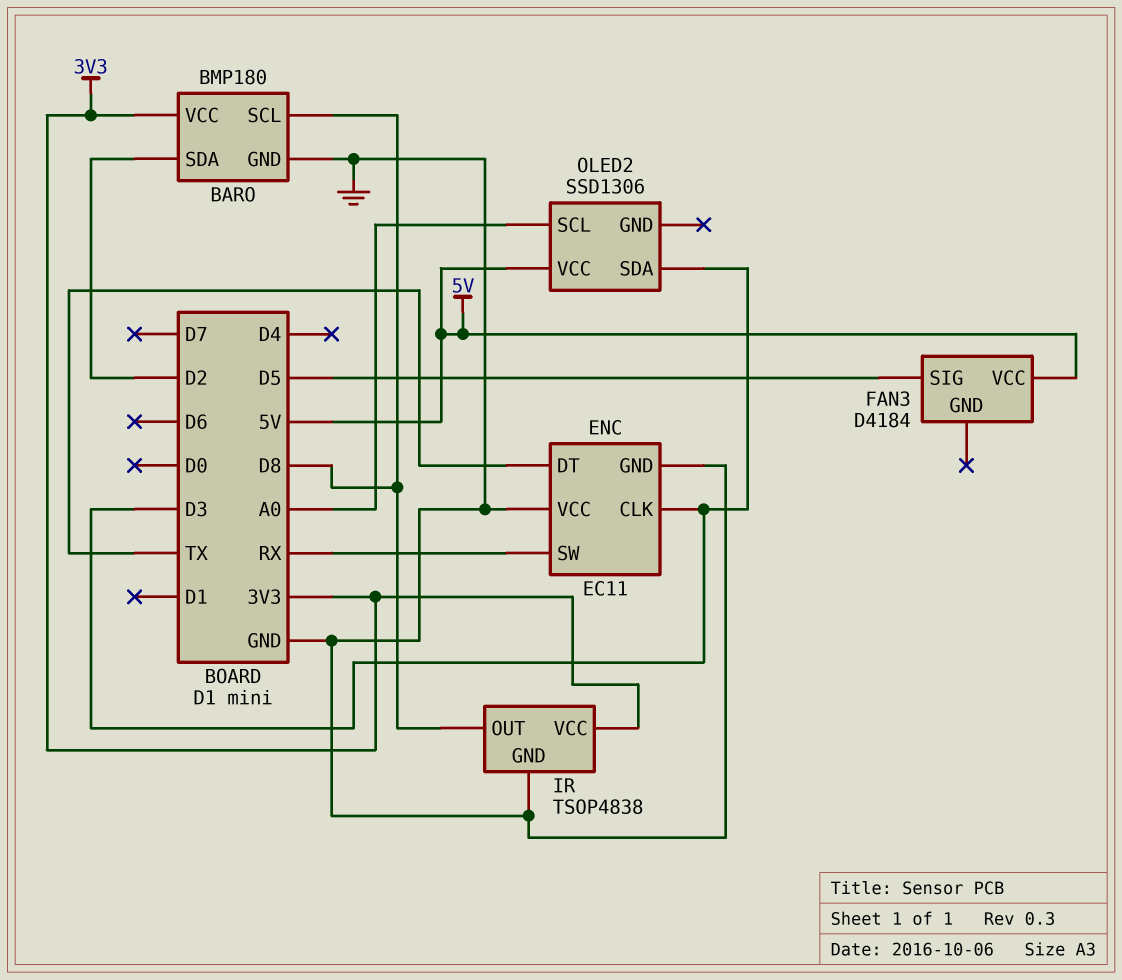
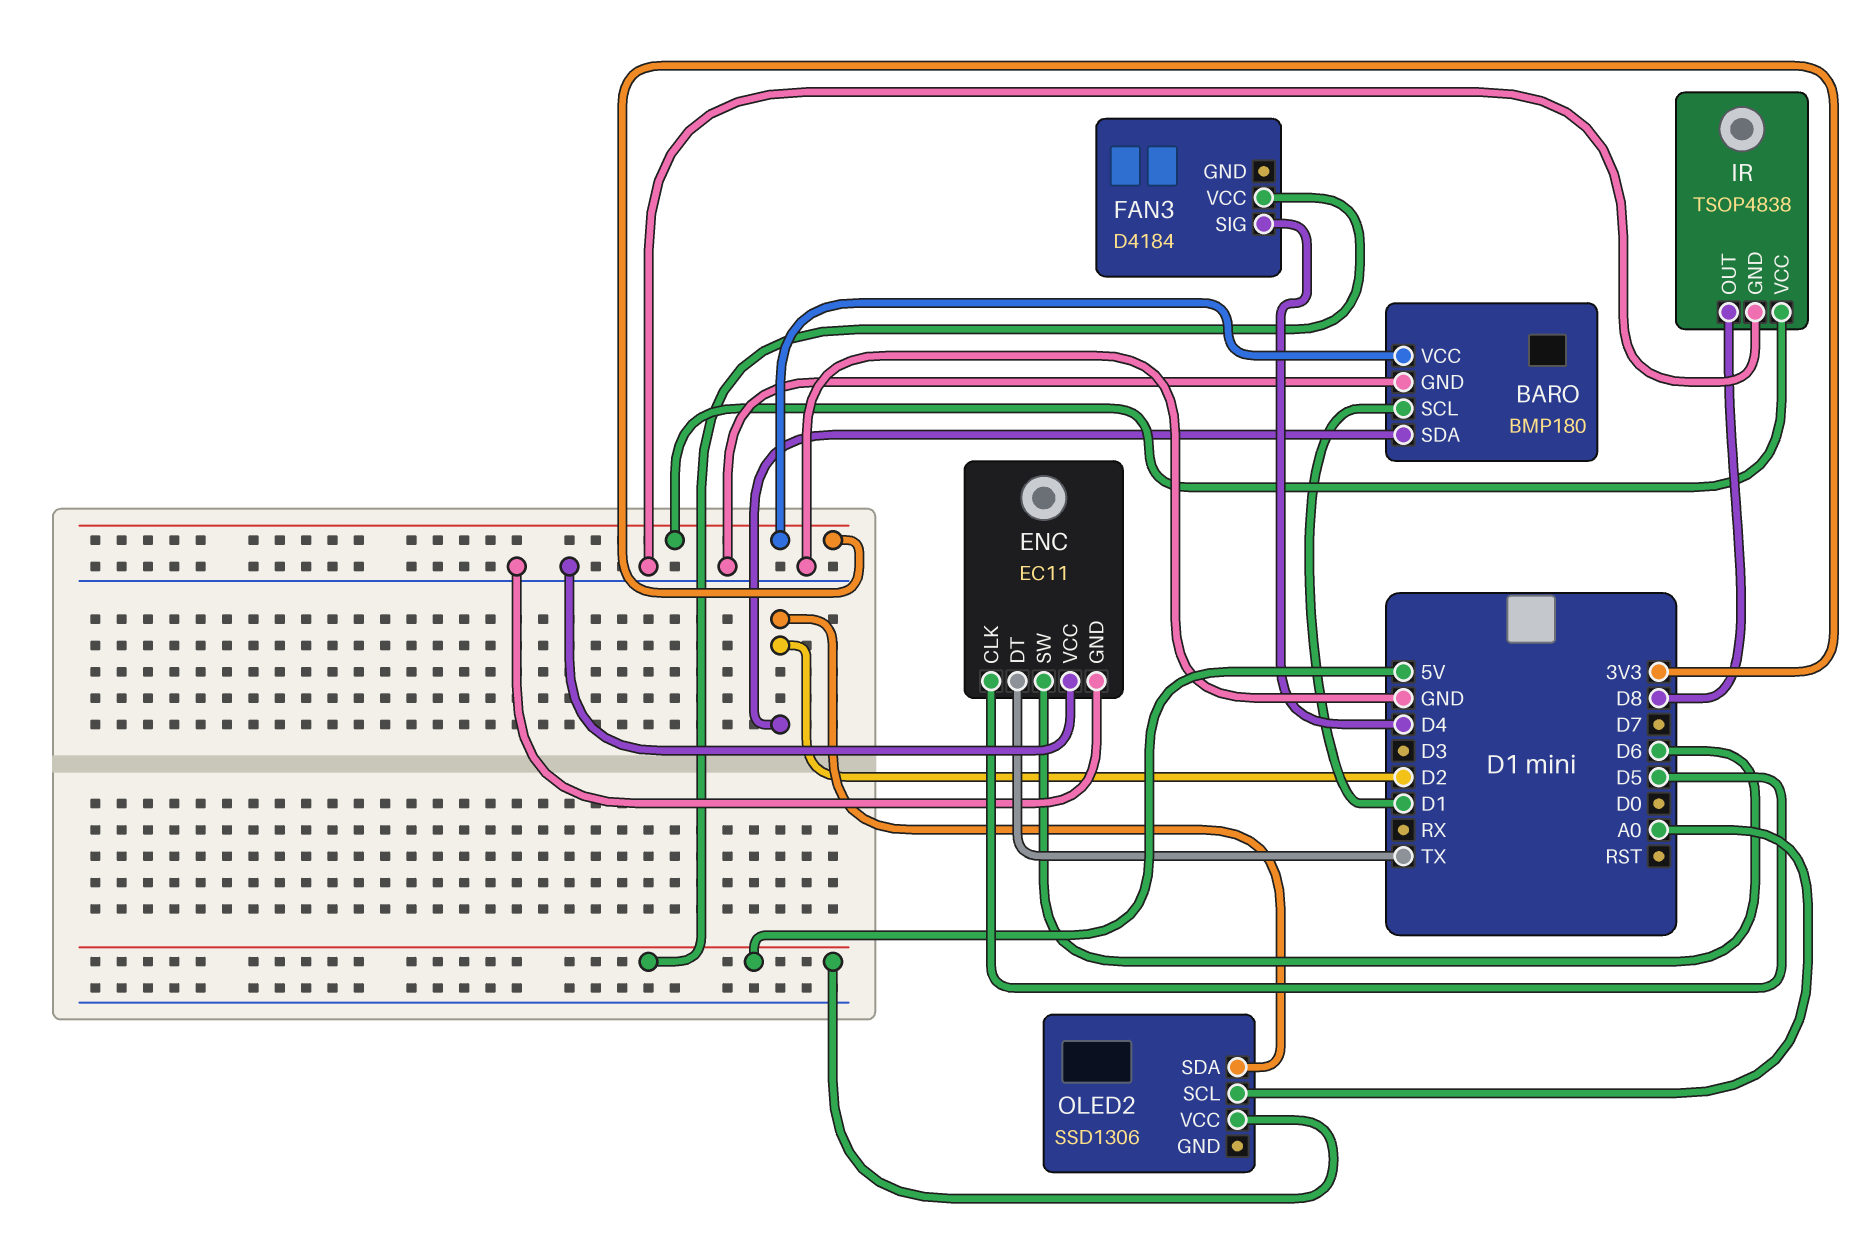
BARO pin SCL: D8 -> D1
ENC pin CLK: D3 -> D5
ENC pin SW: RX -> D6
FAN3 pin SIG: D5 -> D4
OLED2 pin SDA: D3 -> D2

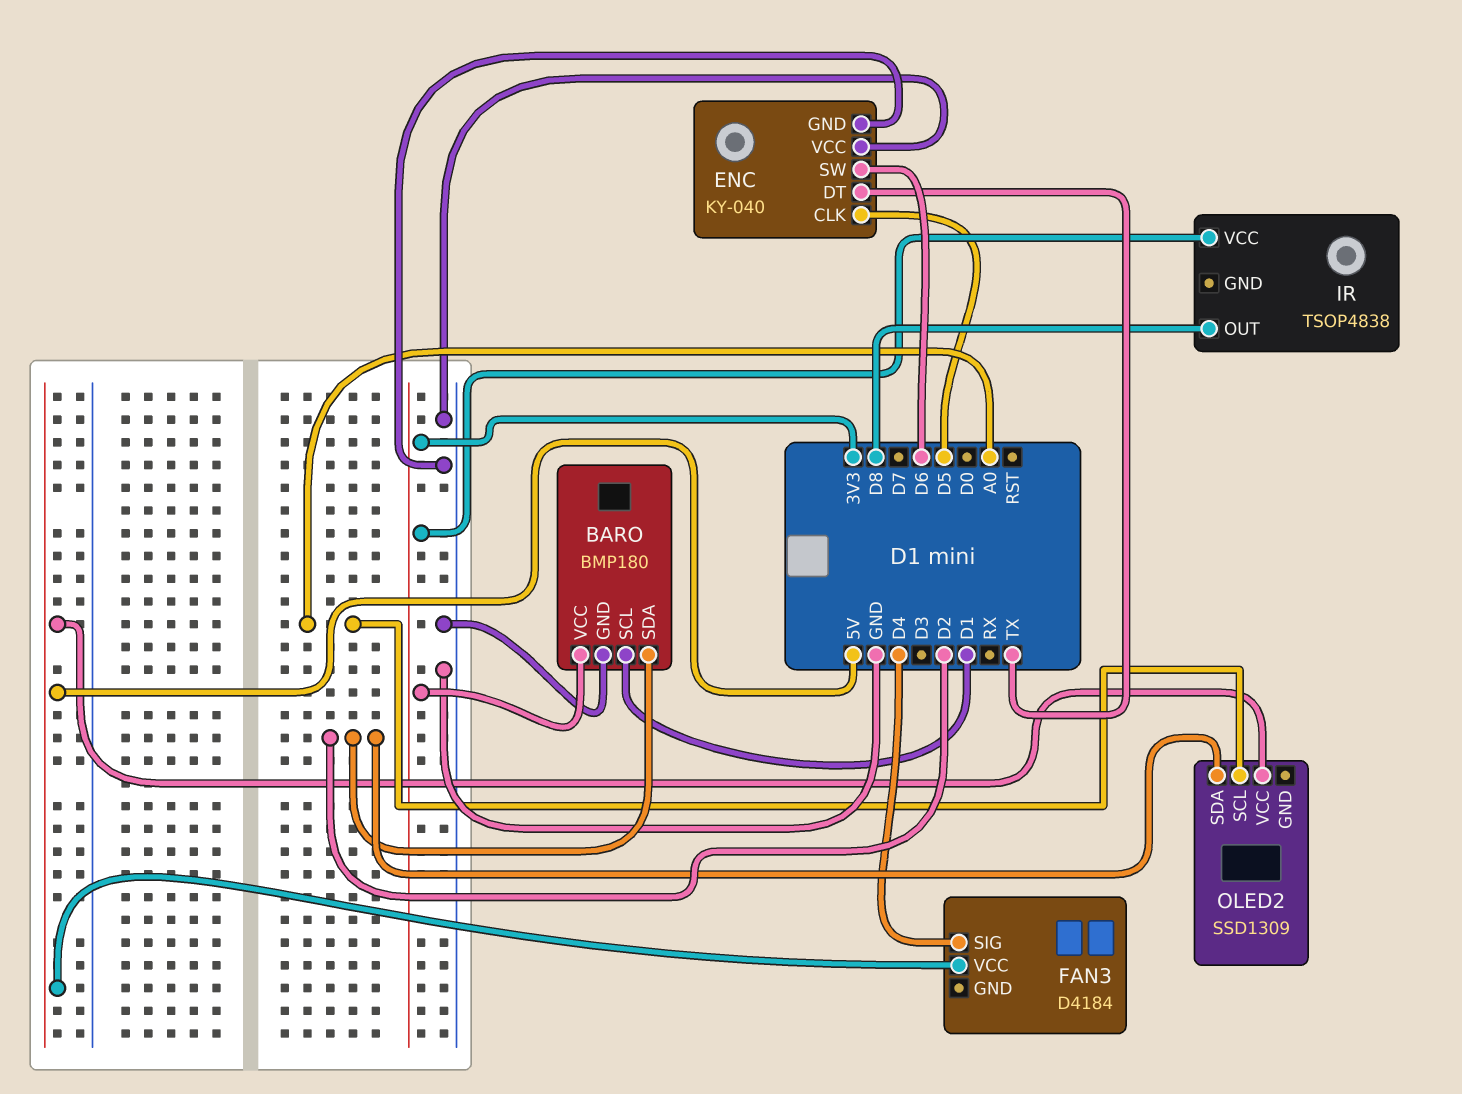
ENC: EC11 -> KY-040
IR pin GND: GND -> none
OLED2: SSD1306 -> SSD1309

